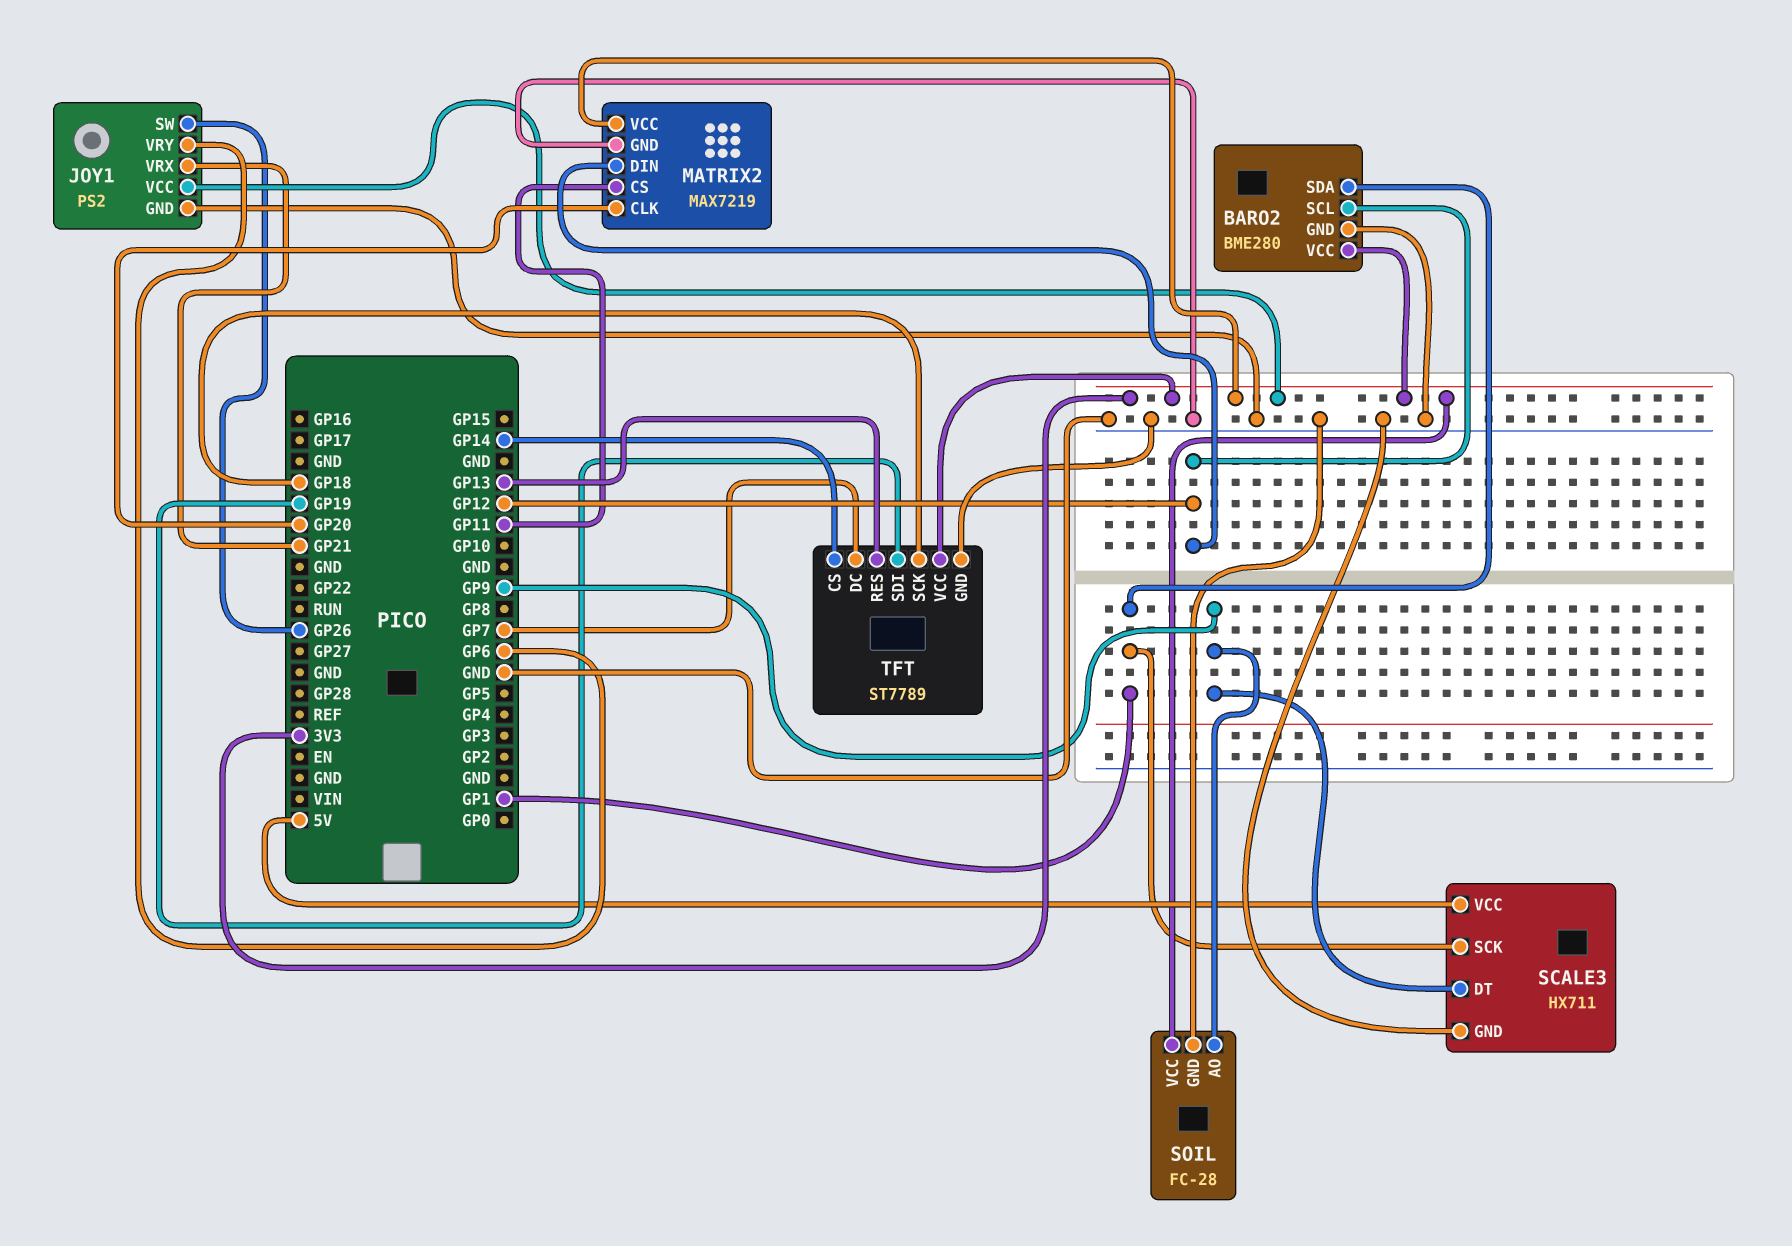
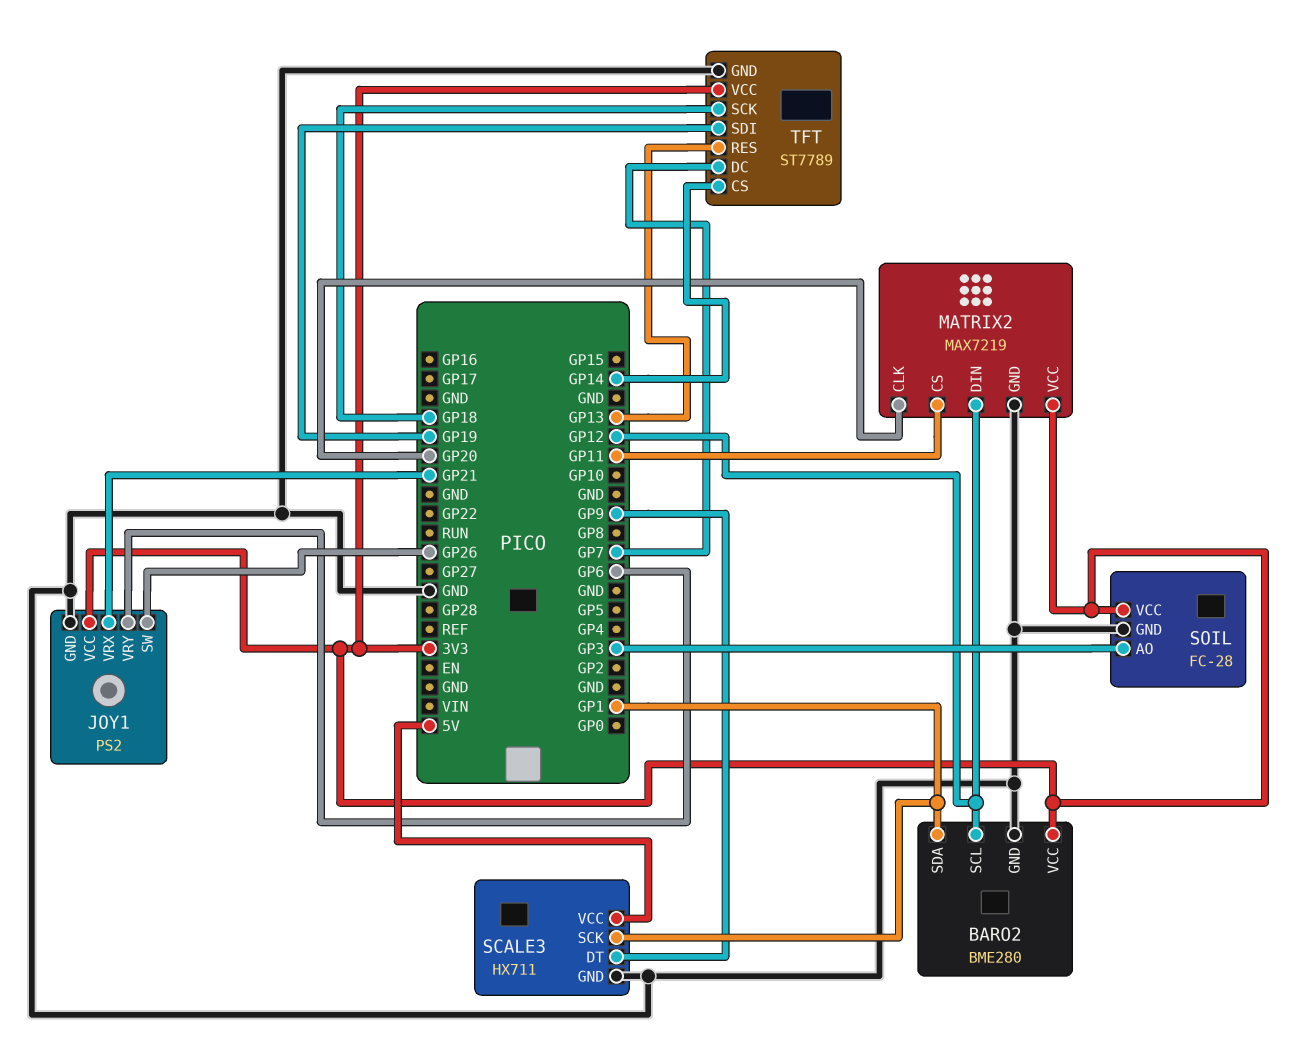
SOIL pin AO: GP9 -> GP3

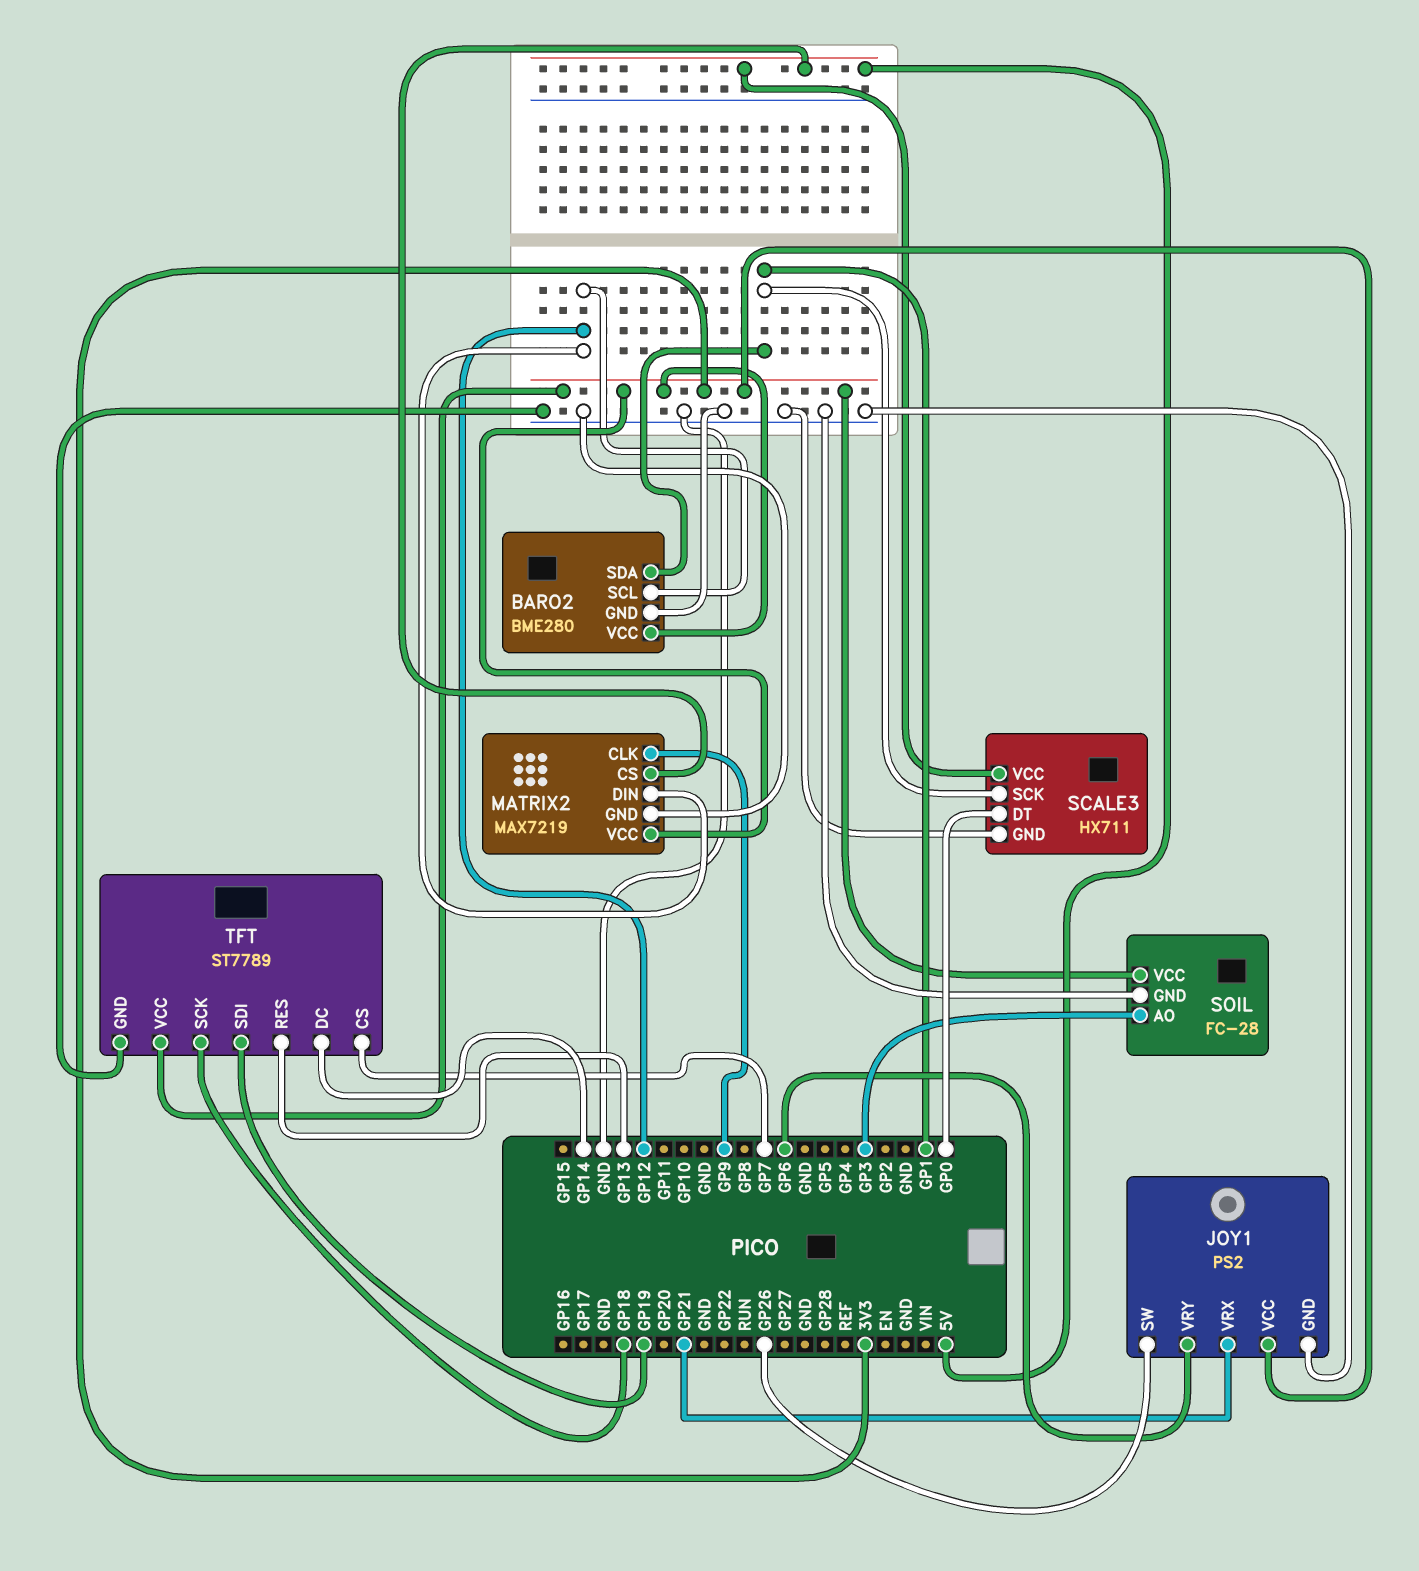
MATRIX2 pin CLK: GP20 -> GP9
MATRIX2 pin CS: GP11 -> 5V
SCALE3 pin DT: GP9 -> GP0
TFT pin CS: GP14 -> GP7
TFT pin DC: GP7 -> GP14

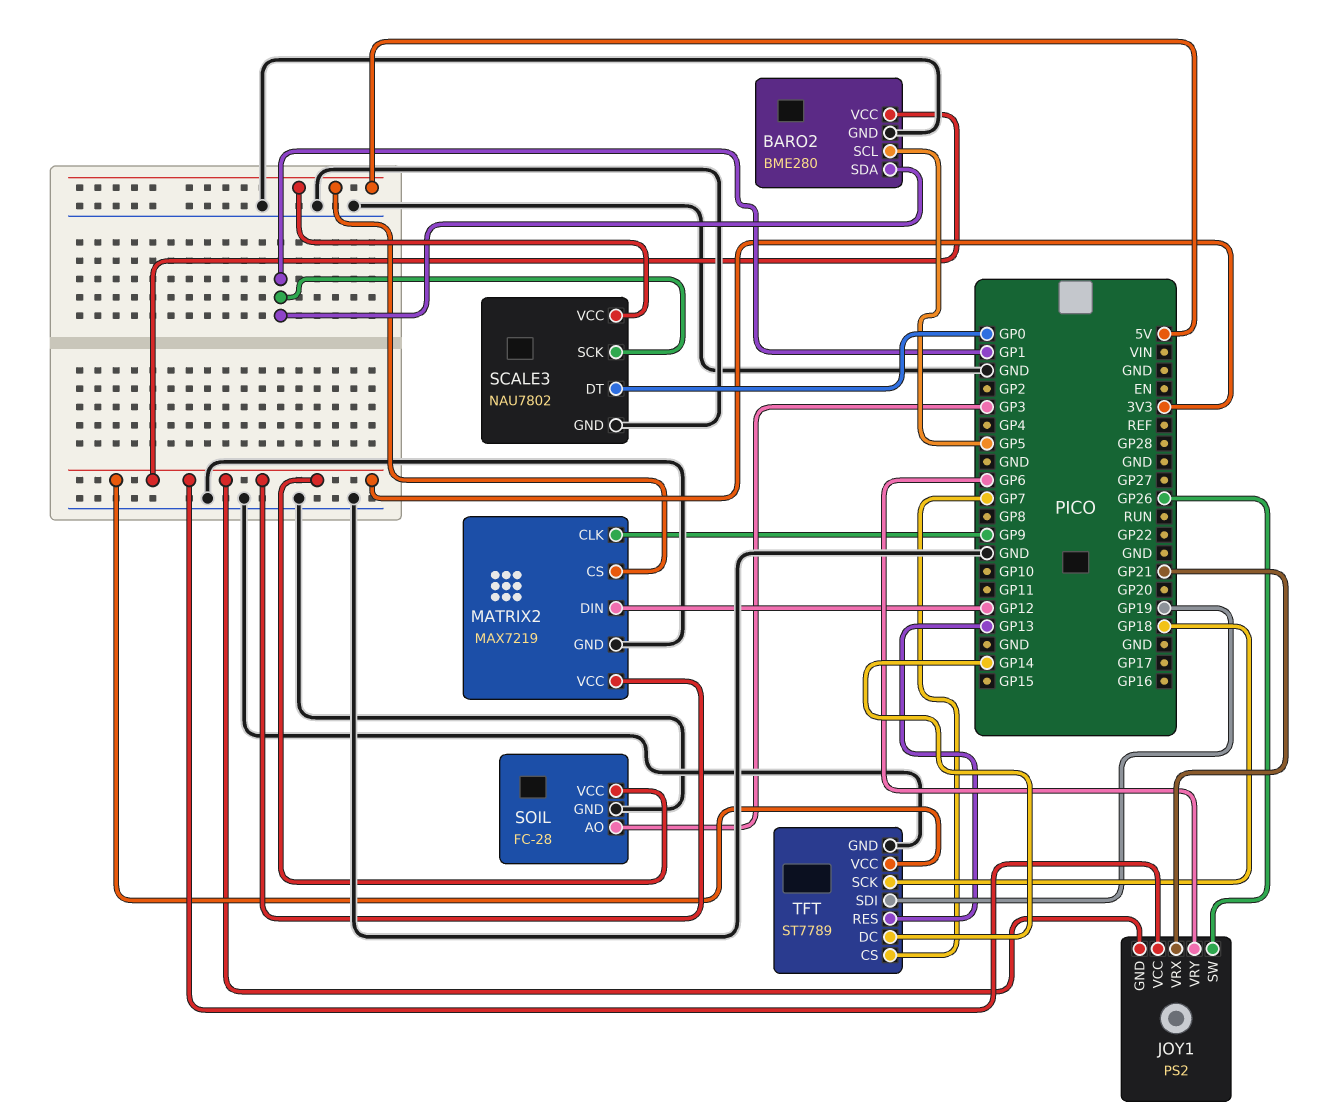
BARO2 pin SCL: GP12 -> GP5
JOY1 pin GND: GND -> 3V3
SCALE3: HX711 -> NAU7802

